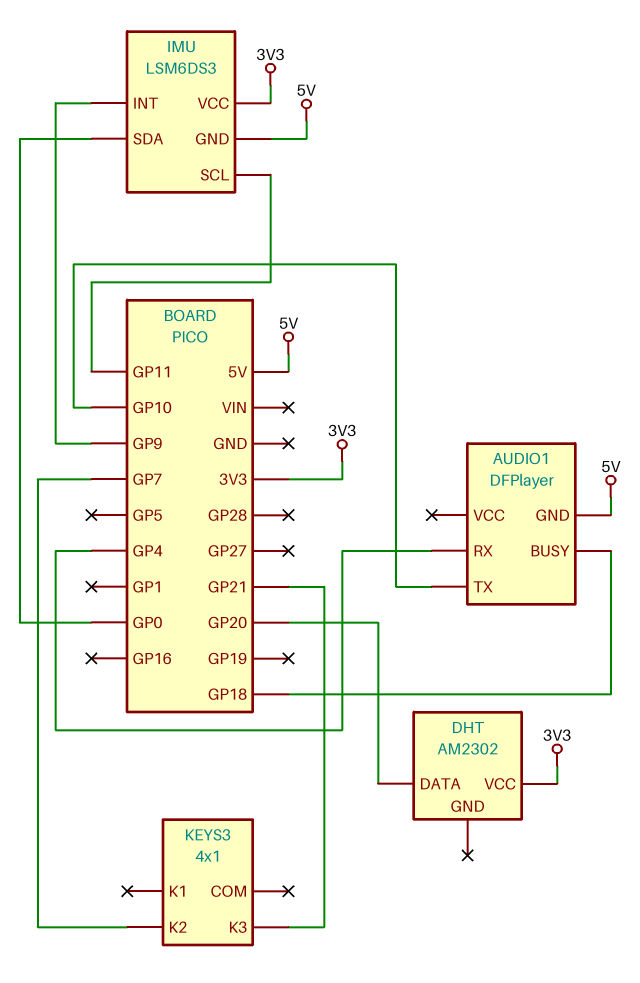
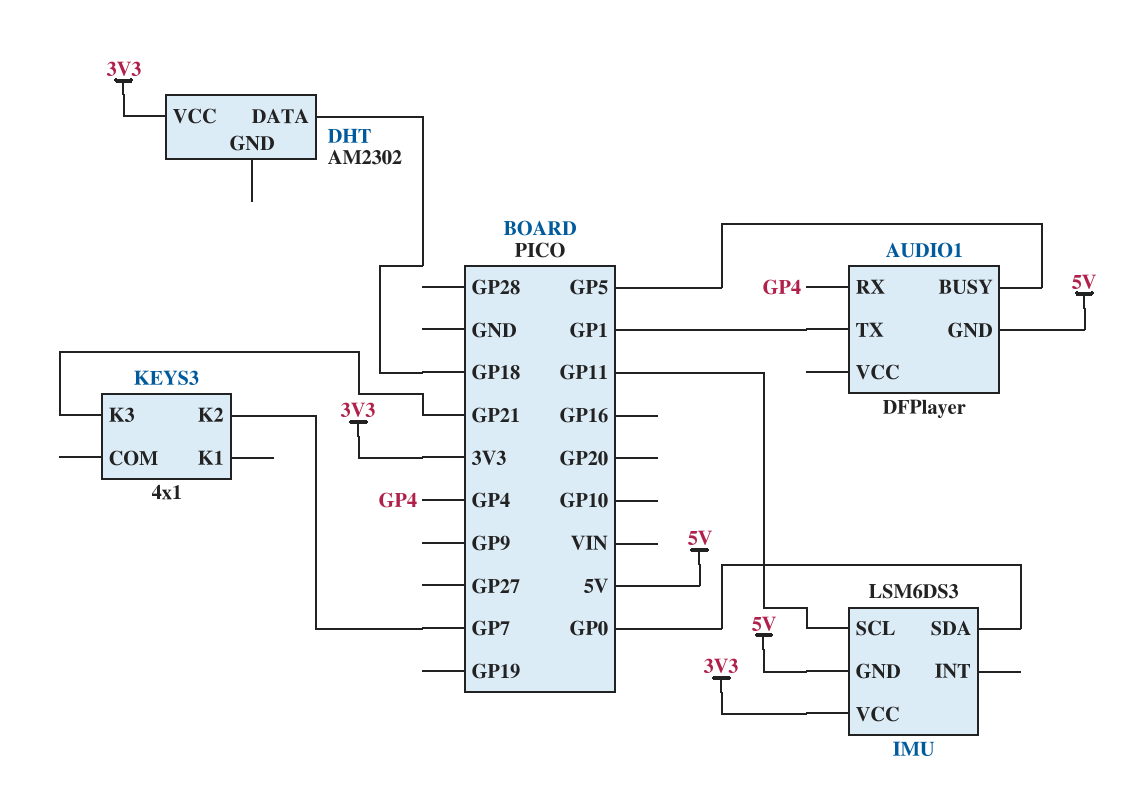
AUDIO1 pin BUSY: GP18 -> GP5
AUDIO1 pin TX: GP10 -> GP1
DHT pin DATA: GP20 -> GP18
IMU pin INT: GP9 -> none

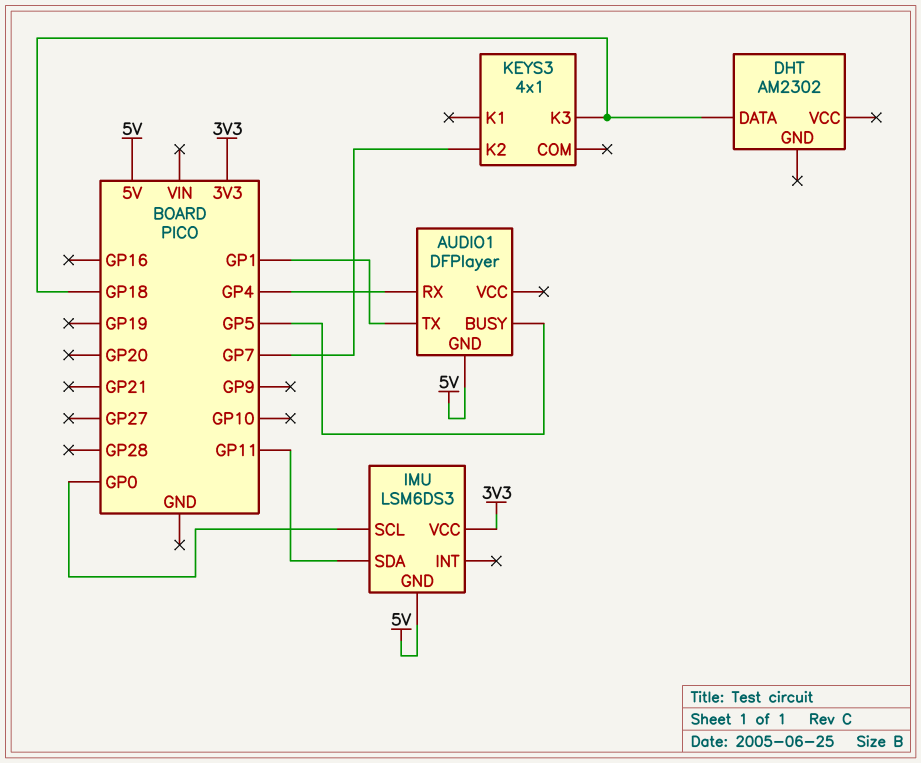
DHT pin VCC: 3V3 -> none
IMU pin SCL: GP11 -> GP0
IMU pin SDA: GP0 -> GP11
KEYS3 pin K3: GP21 -> GP18

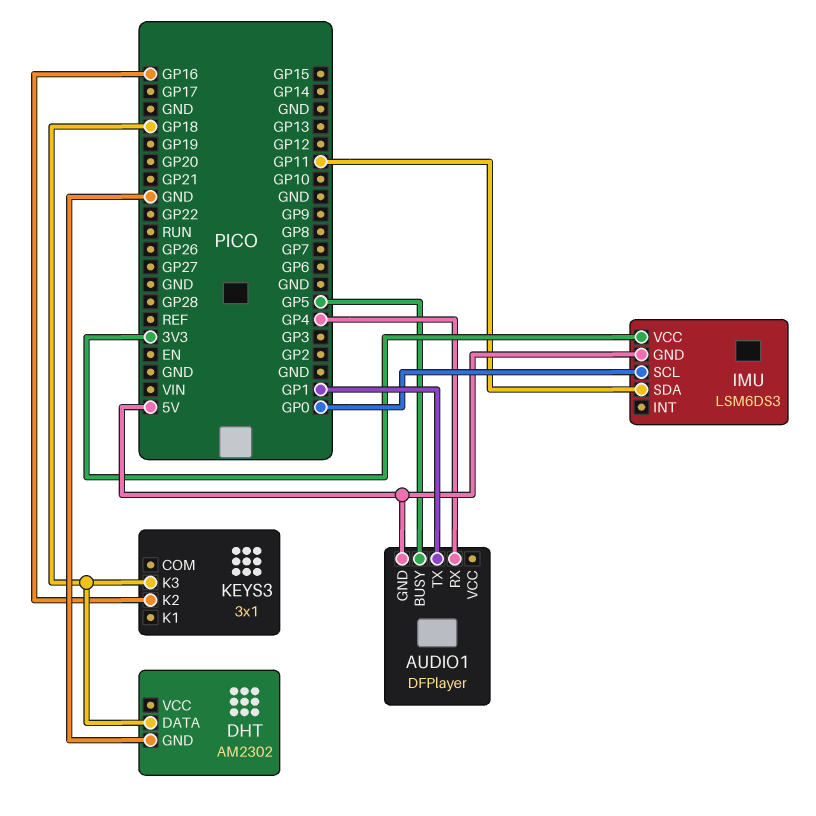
DHT pin GND: none -> GND
KEYS3: 4x1 -> 3x1
KEYS3 pin K2: GP7 -> GP16

